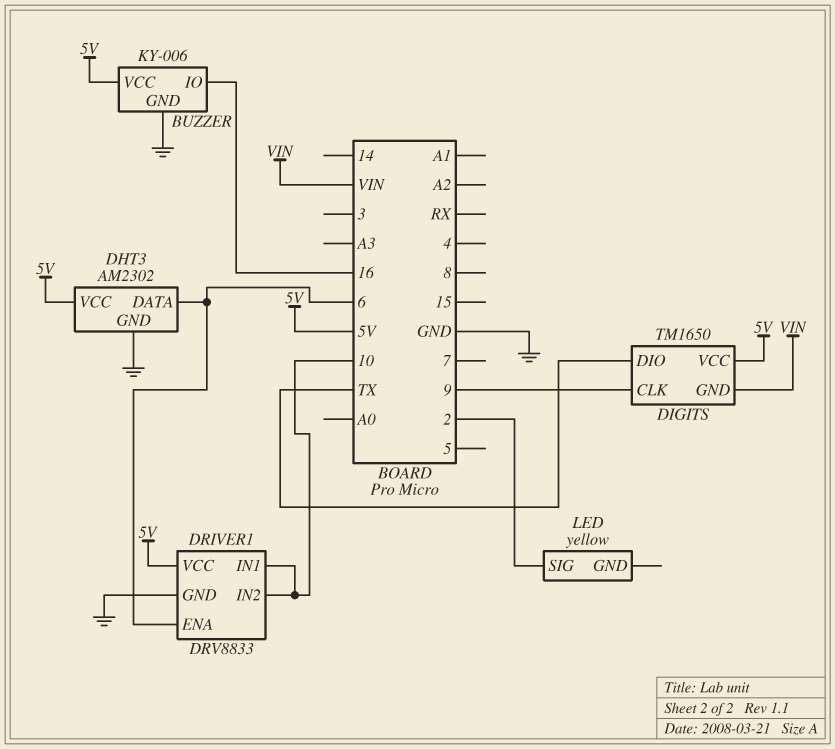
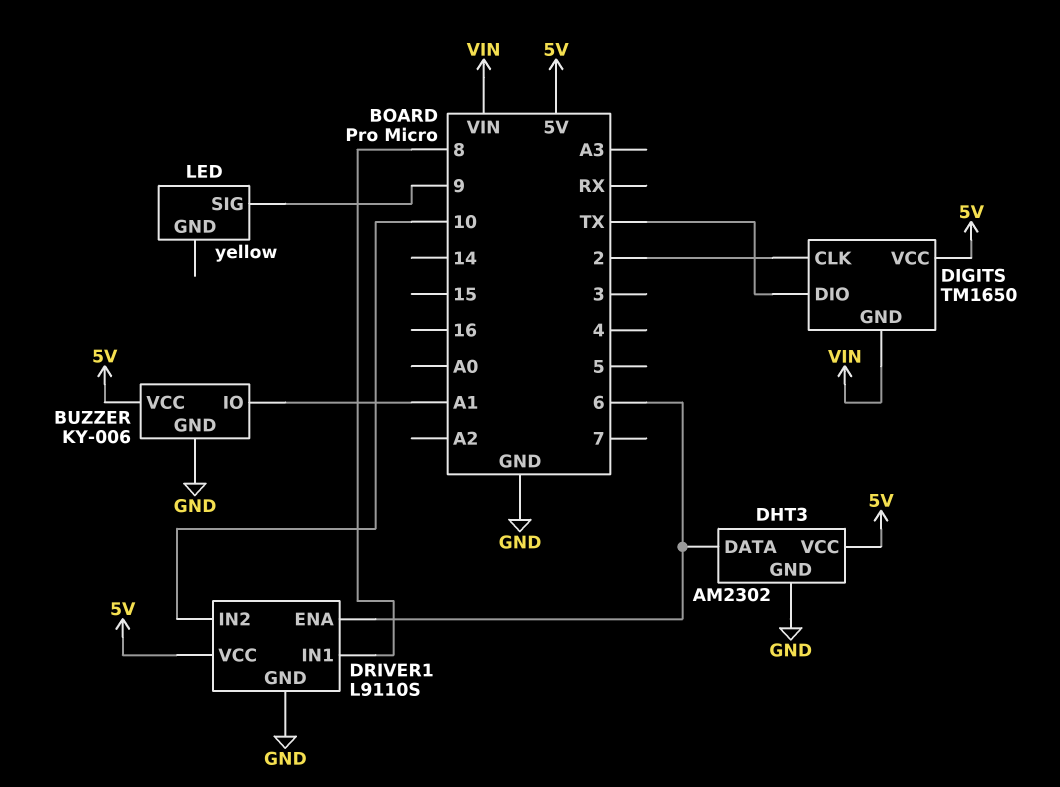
BUZZER pin IO: 16 -> A1
DIGITS pin CLK: 9 -> 2
DRIVER1: DRV8833 -> L9110S
DRIVER1 pin IN1: 10 -> 8
LED pin SIG: 2 -> 9

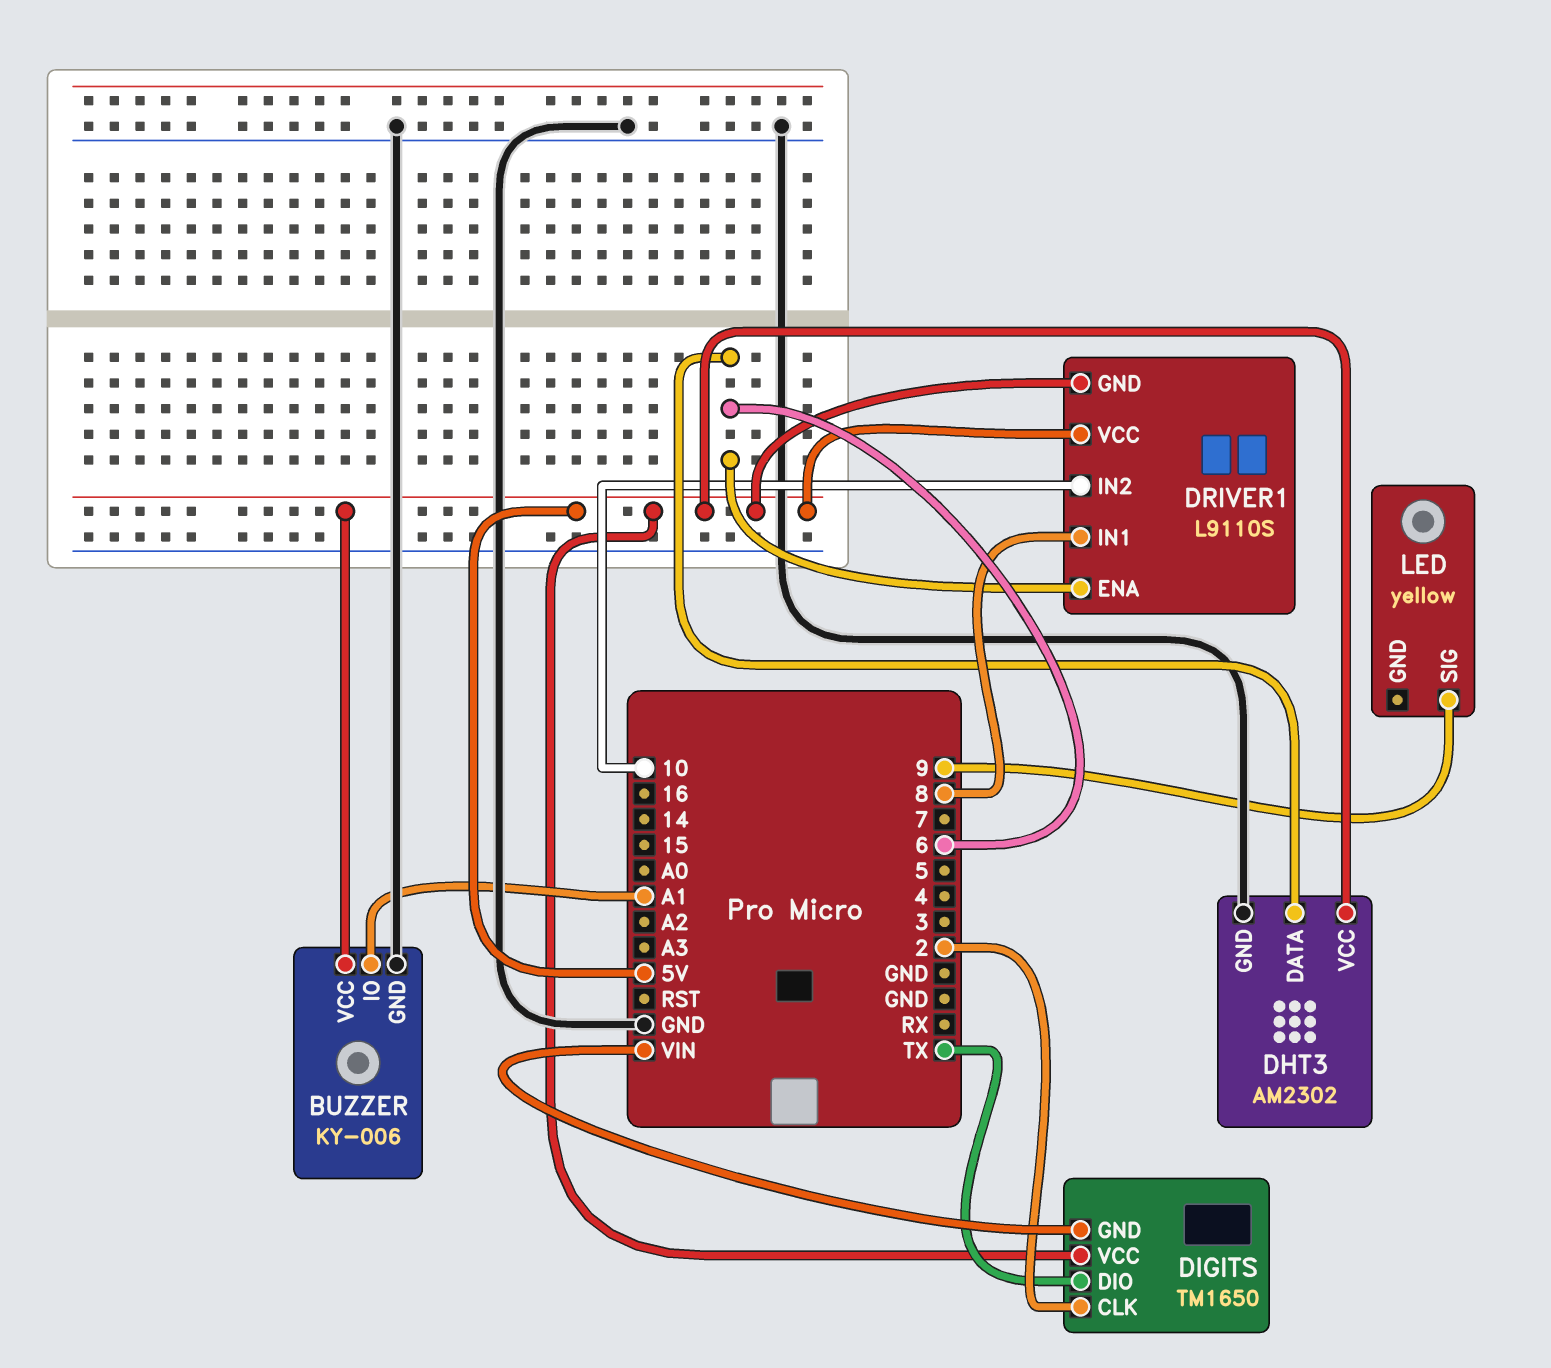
DRIVER1 pin GND: GND -> 5V

